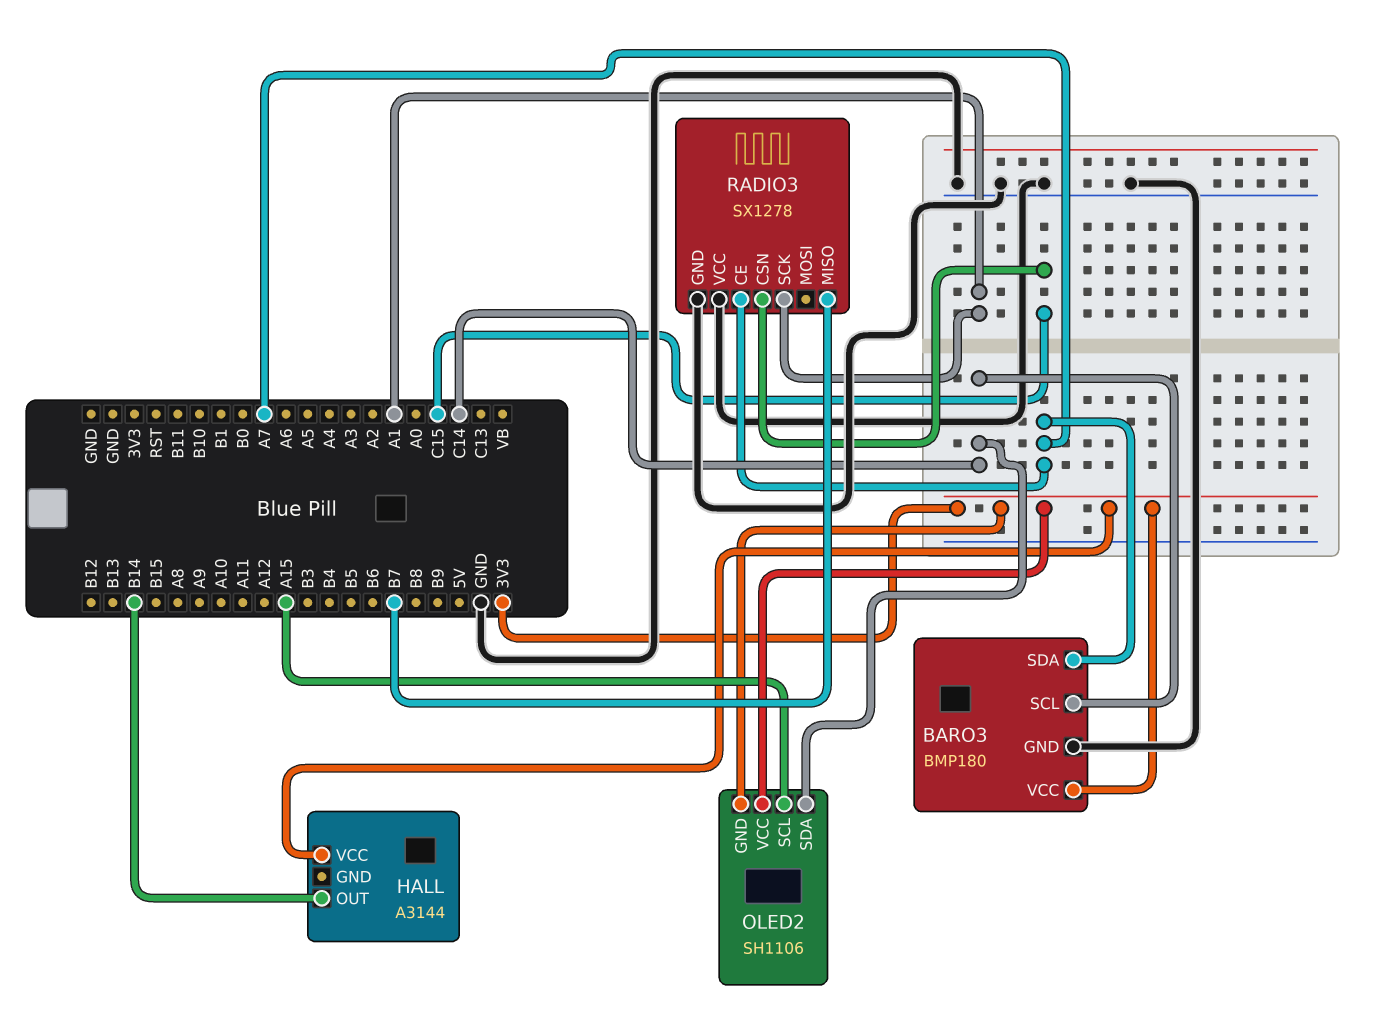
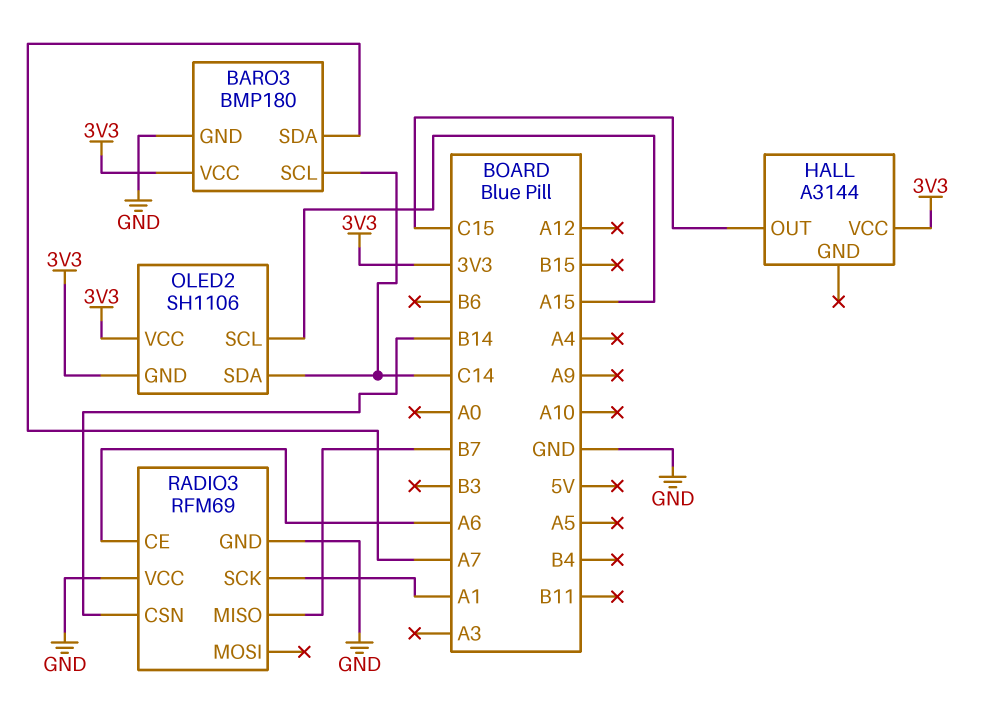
HALL pin OUT: B14 -> C15
RADIO3: SX1278 -> RFM69
RADIO3 pin CE: A7 -> A6
RADIO3 pin CSN: C15 -> B14

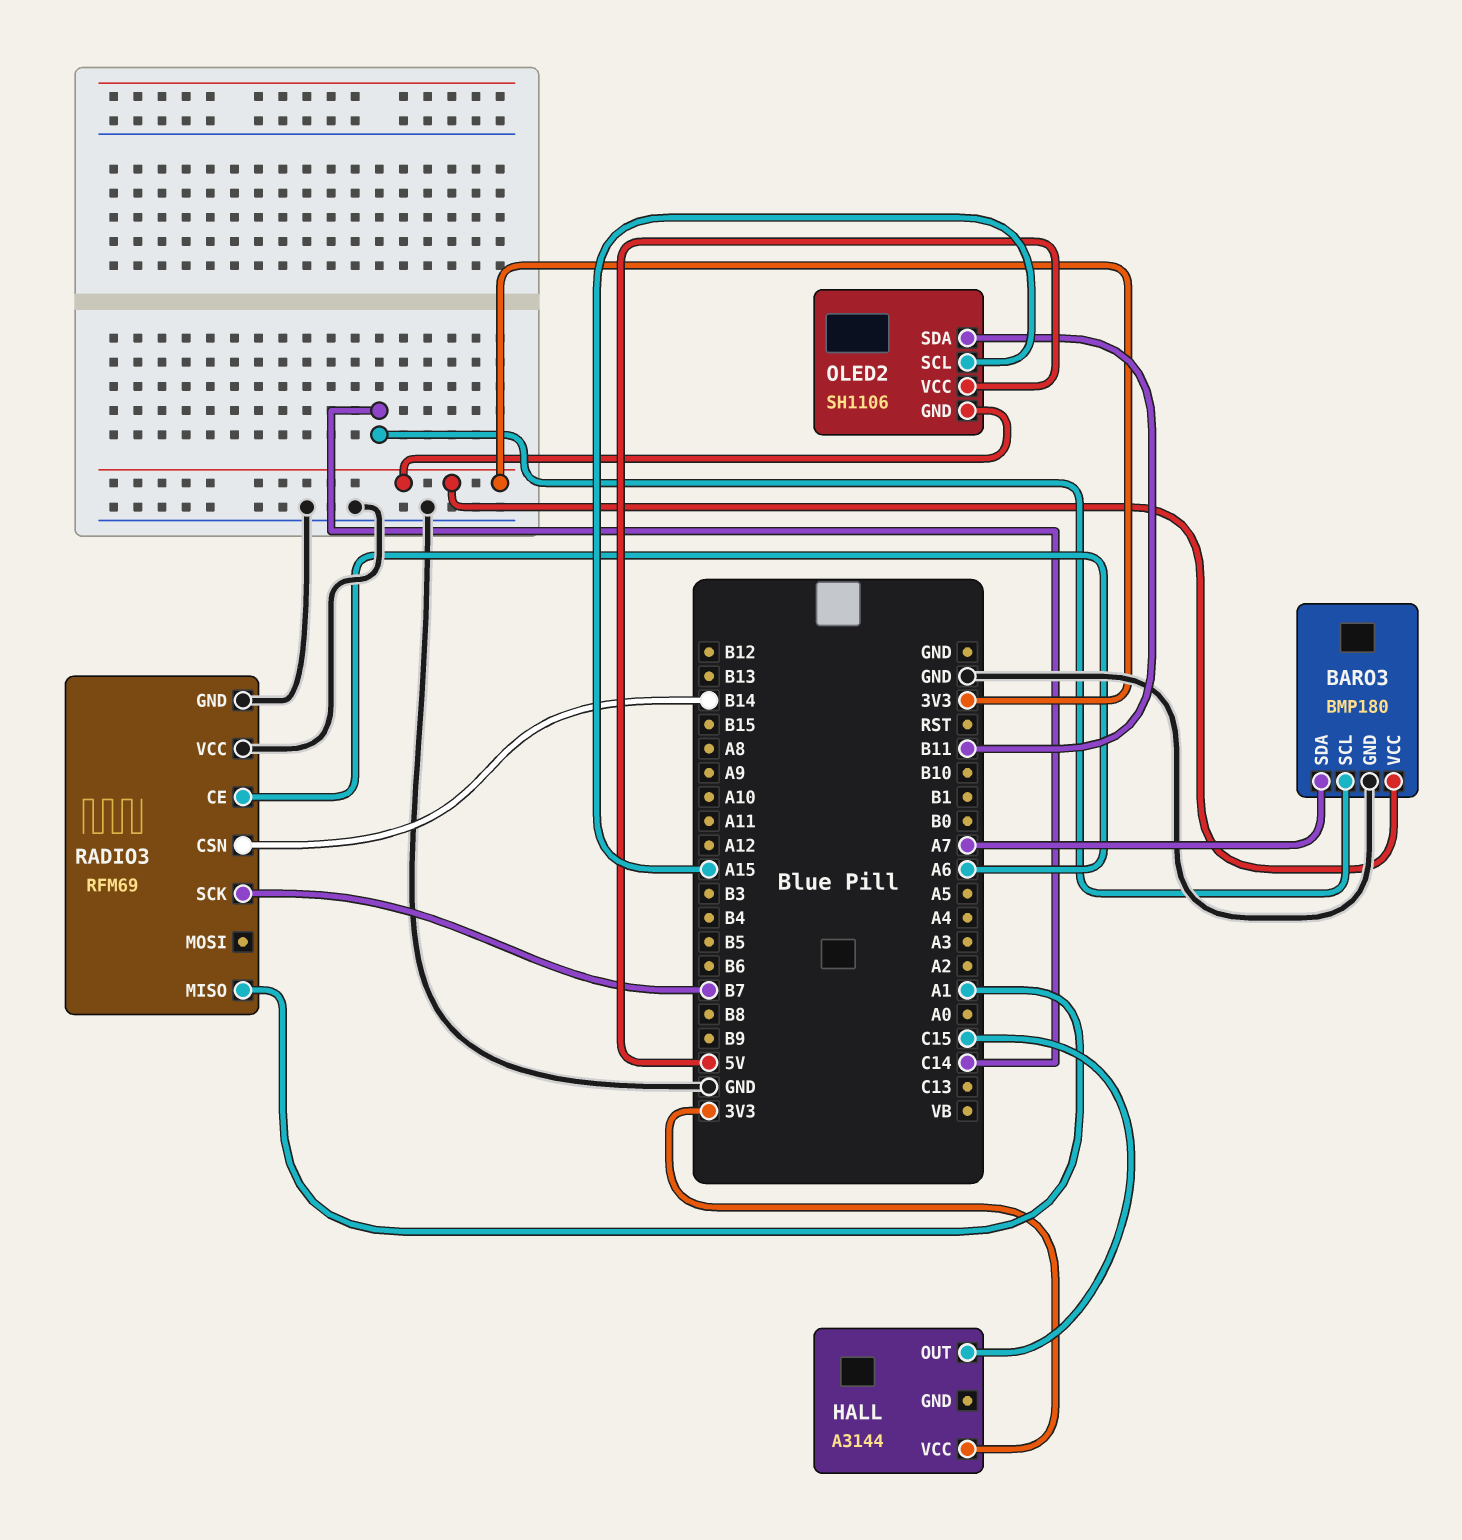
OLED2 pin SDA: C14 -> B11
OLED2 pin VCC: 3V3 -> 5V
RADIO3 pin MISO: B7 -> A1
RADIO3 pin SCK: A1 -> B7

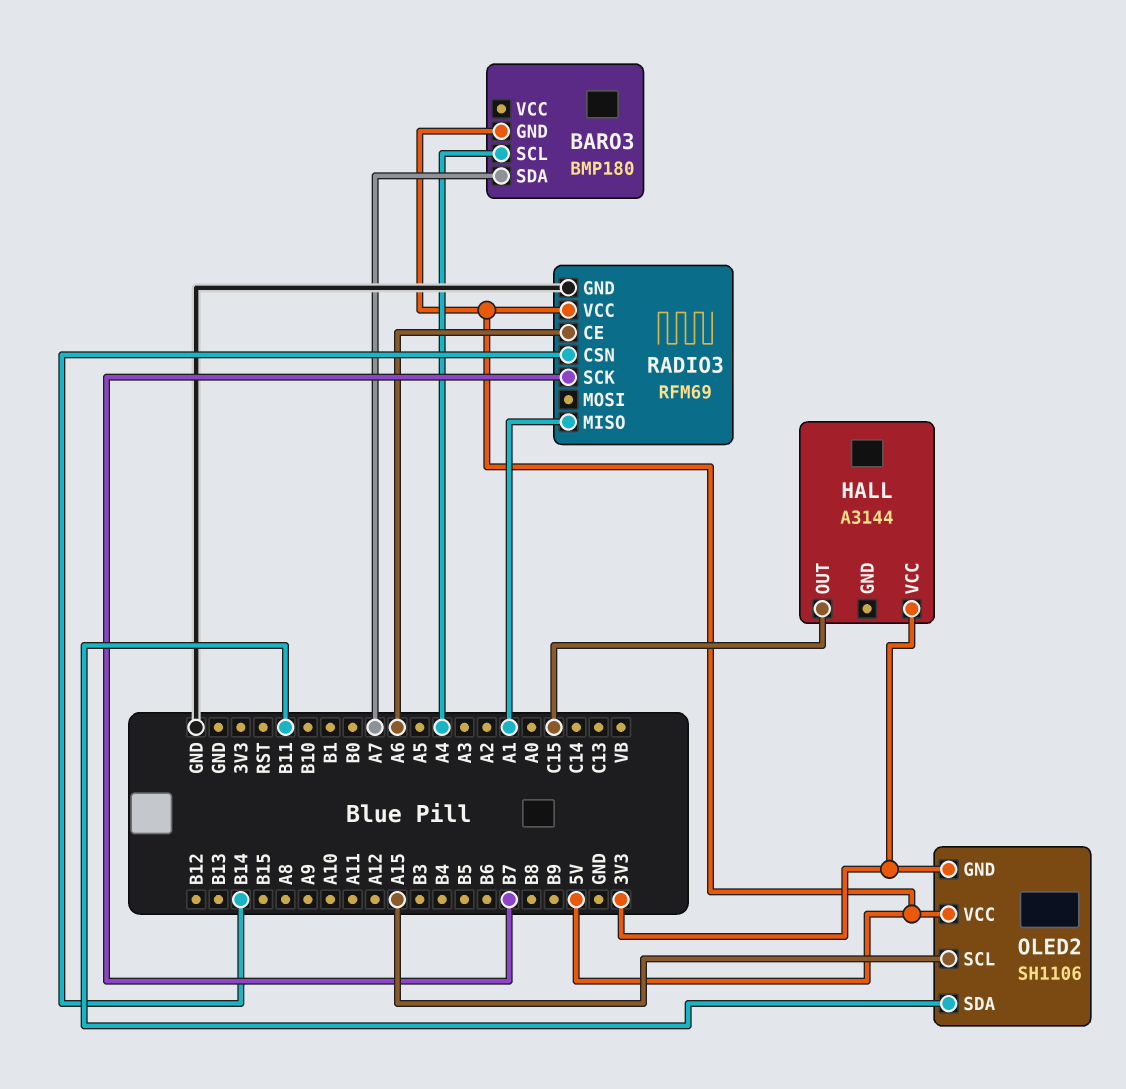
BARO3 pin GND: GND -> 5V
BARO3 pin SCL: C14 -> A4
BARO3 pin VCC: 3V3 -> none
RADIO3 pin VCC: GND -> 5V

